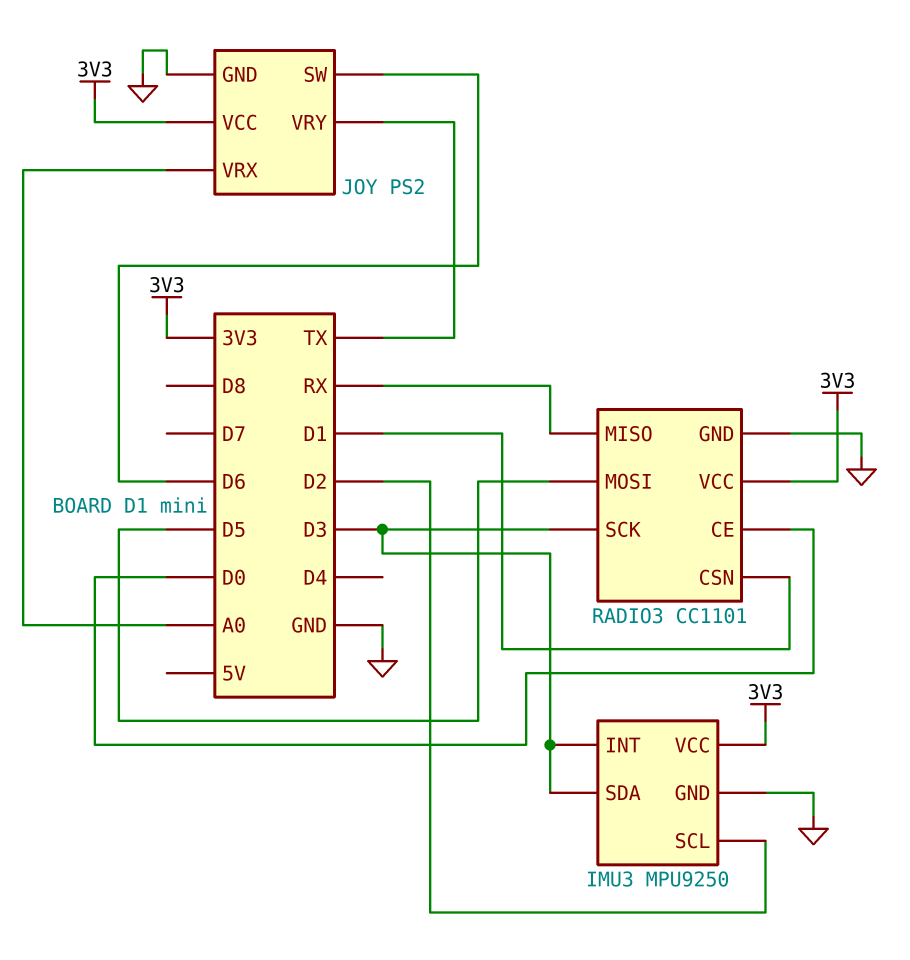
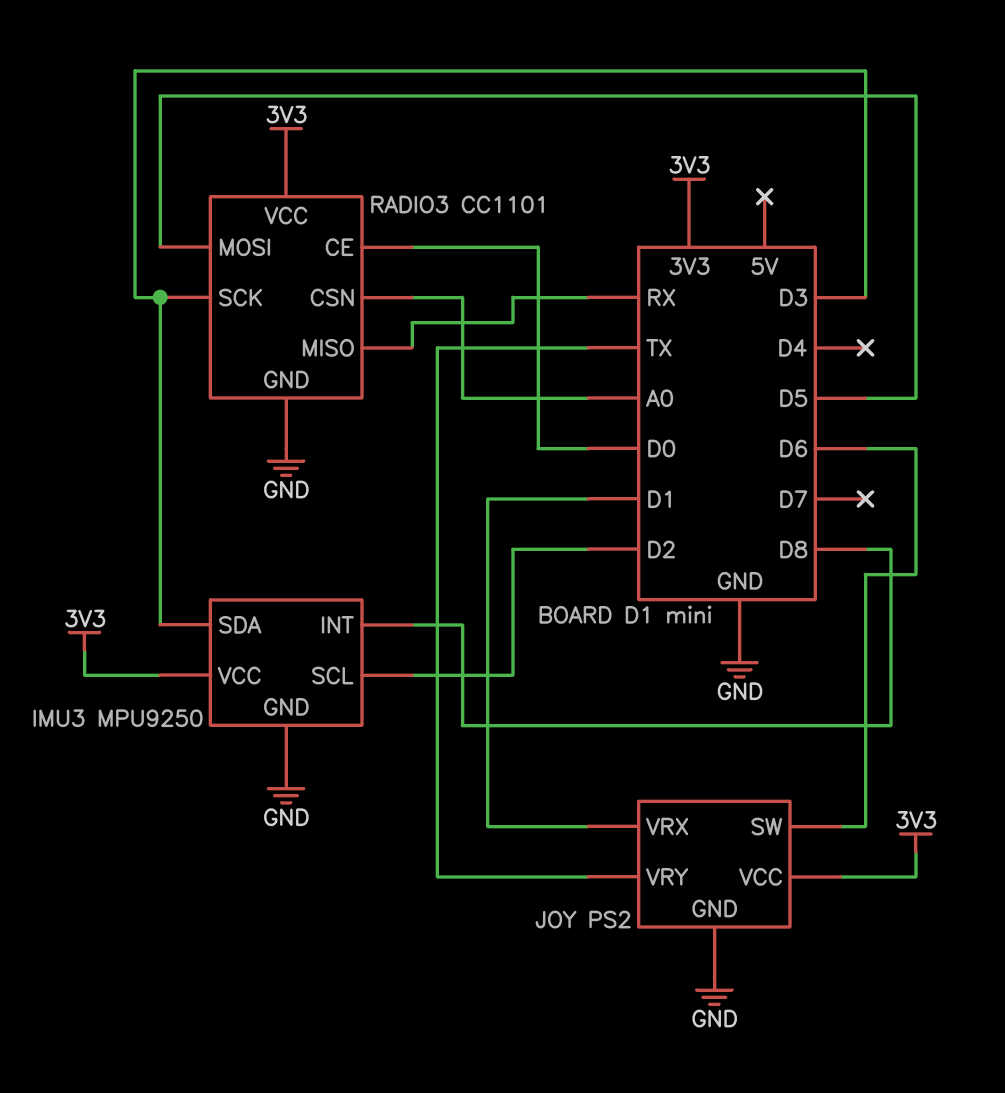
IMU3 pin INT: D3 -> D8
JOY pin VRX: A0 -> D1
RADIO3 pin CSN: D1 -> A0

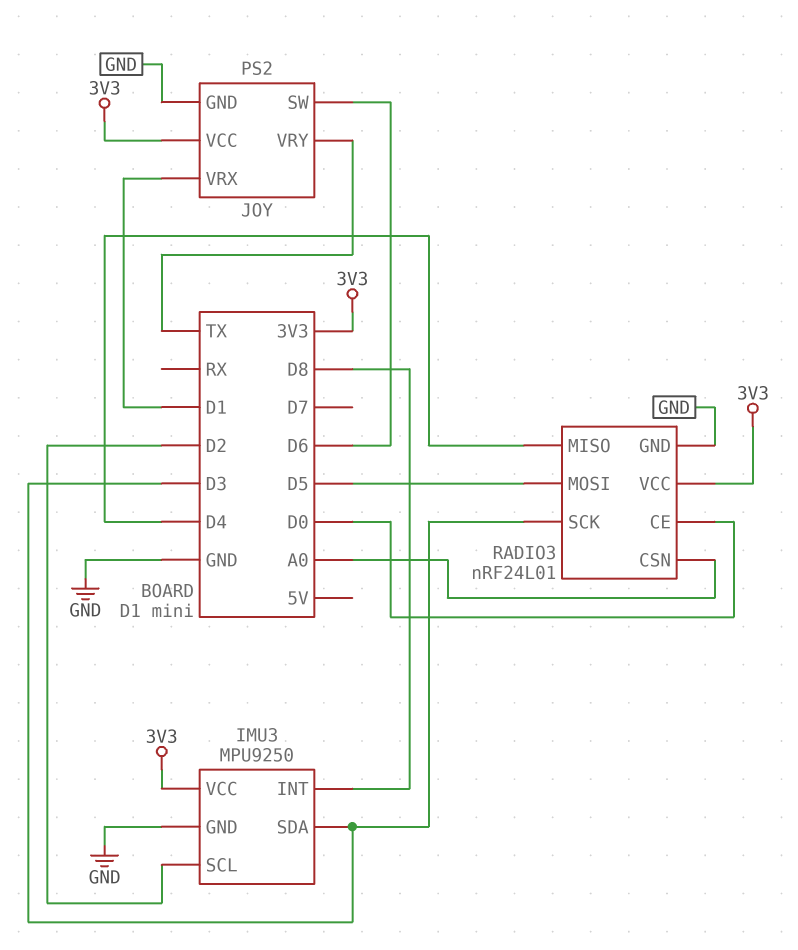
RADIO3: CC1101 -> nRF24L01
RADIO3 pin MISO: RX -> D4

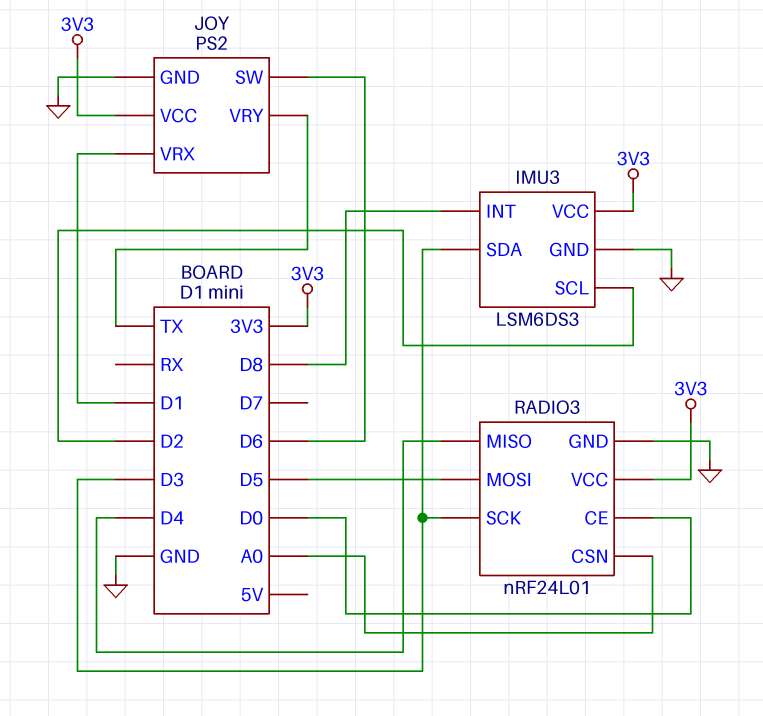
IMU3: MPU9250 -> LSM6DS3

